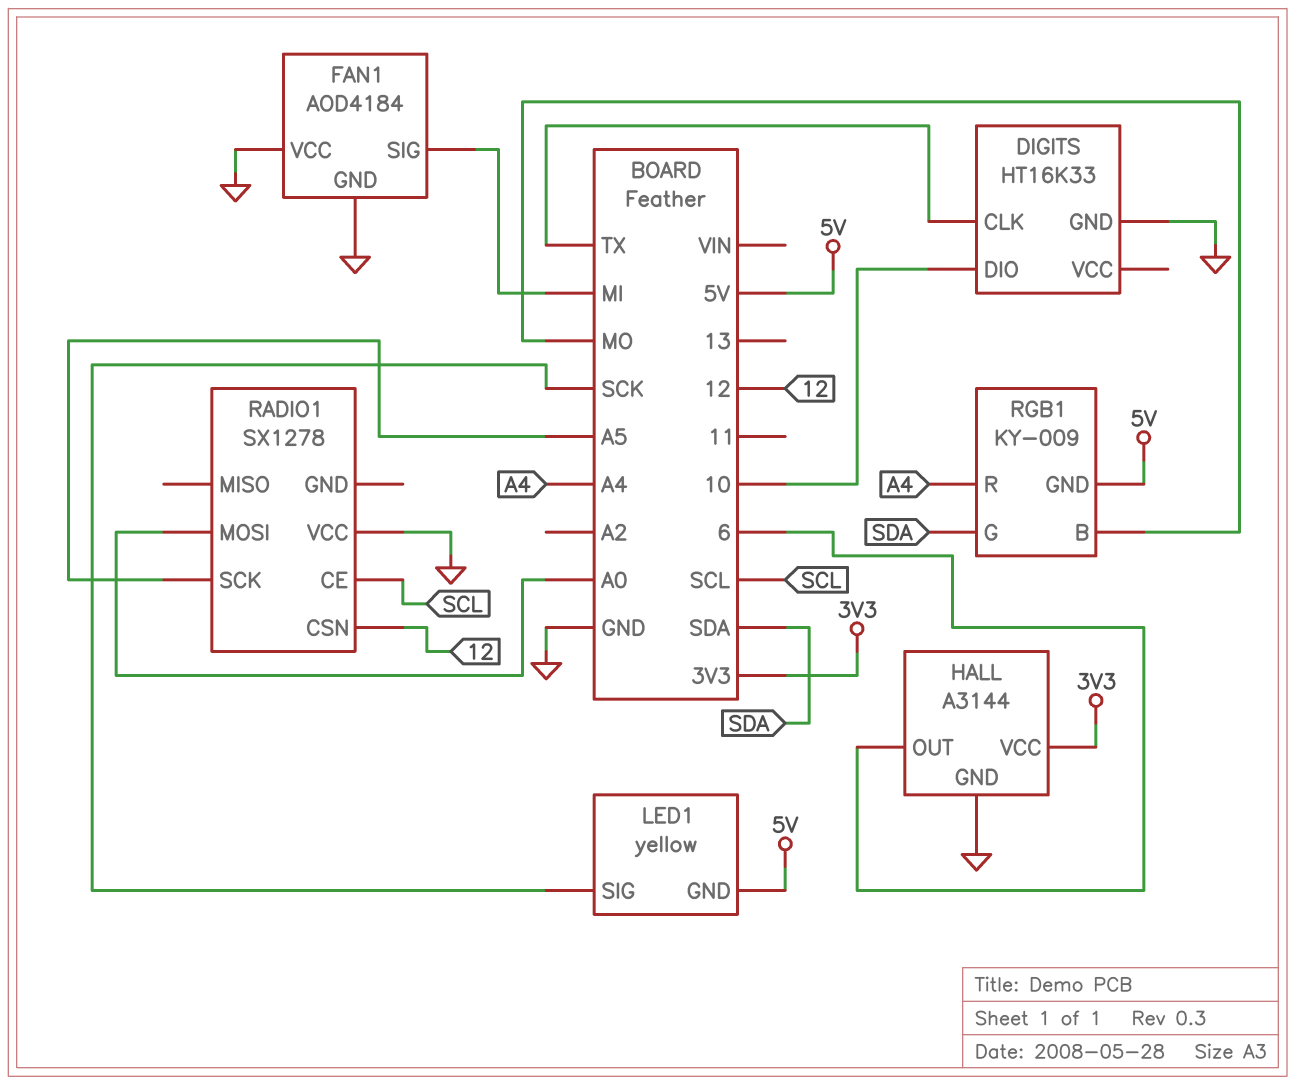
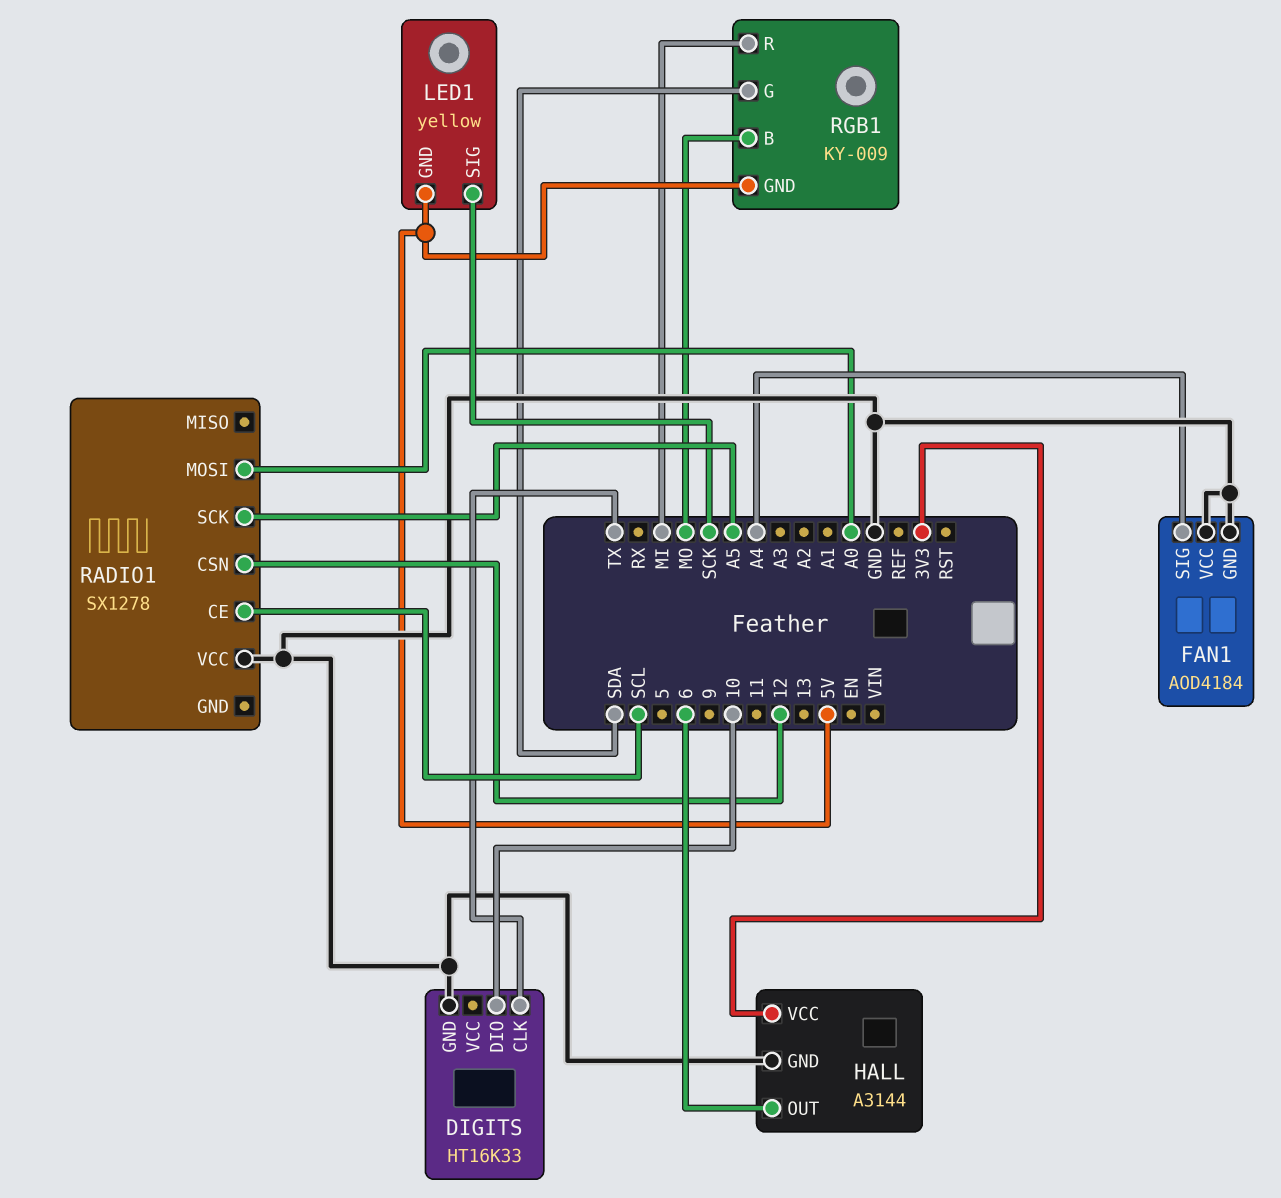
FAN1 pin SIG: MI -> A4
RGB1 pin R: A4 -> MI

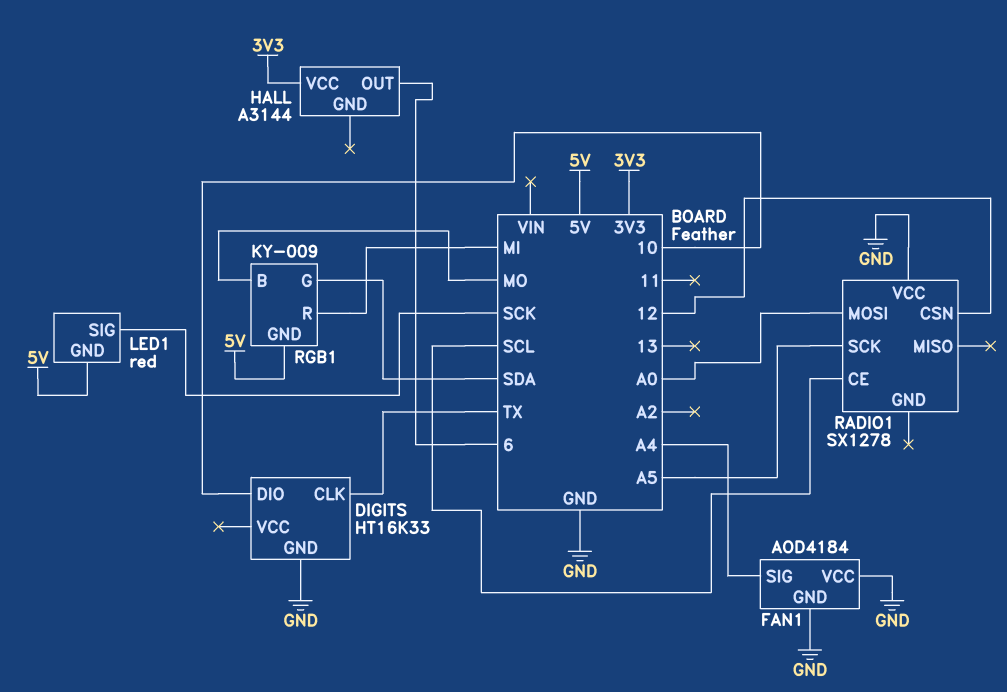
HALL pin GND: GND -> none
LED1: yellow -> red

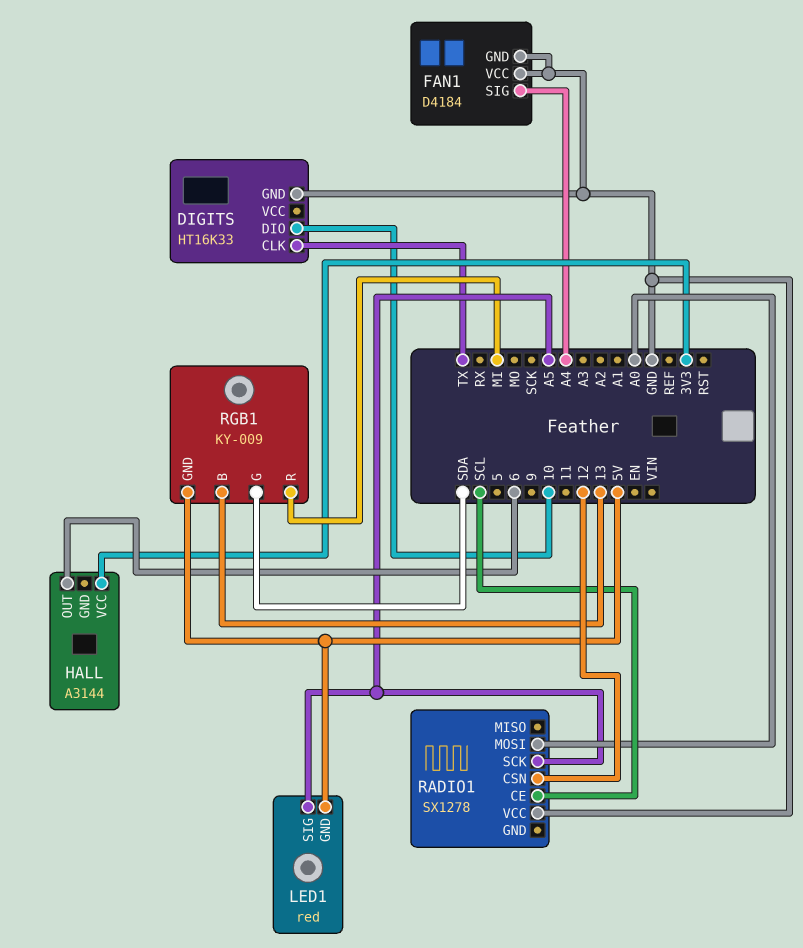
FAN1: AOD4184 -> D4184
LED1 pin SIG: SCK -> A5
RGB1 pin B: MO -> 13

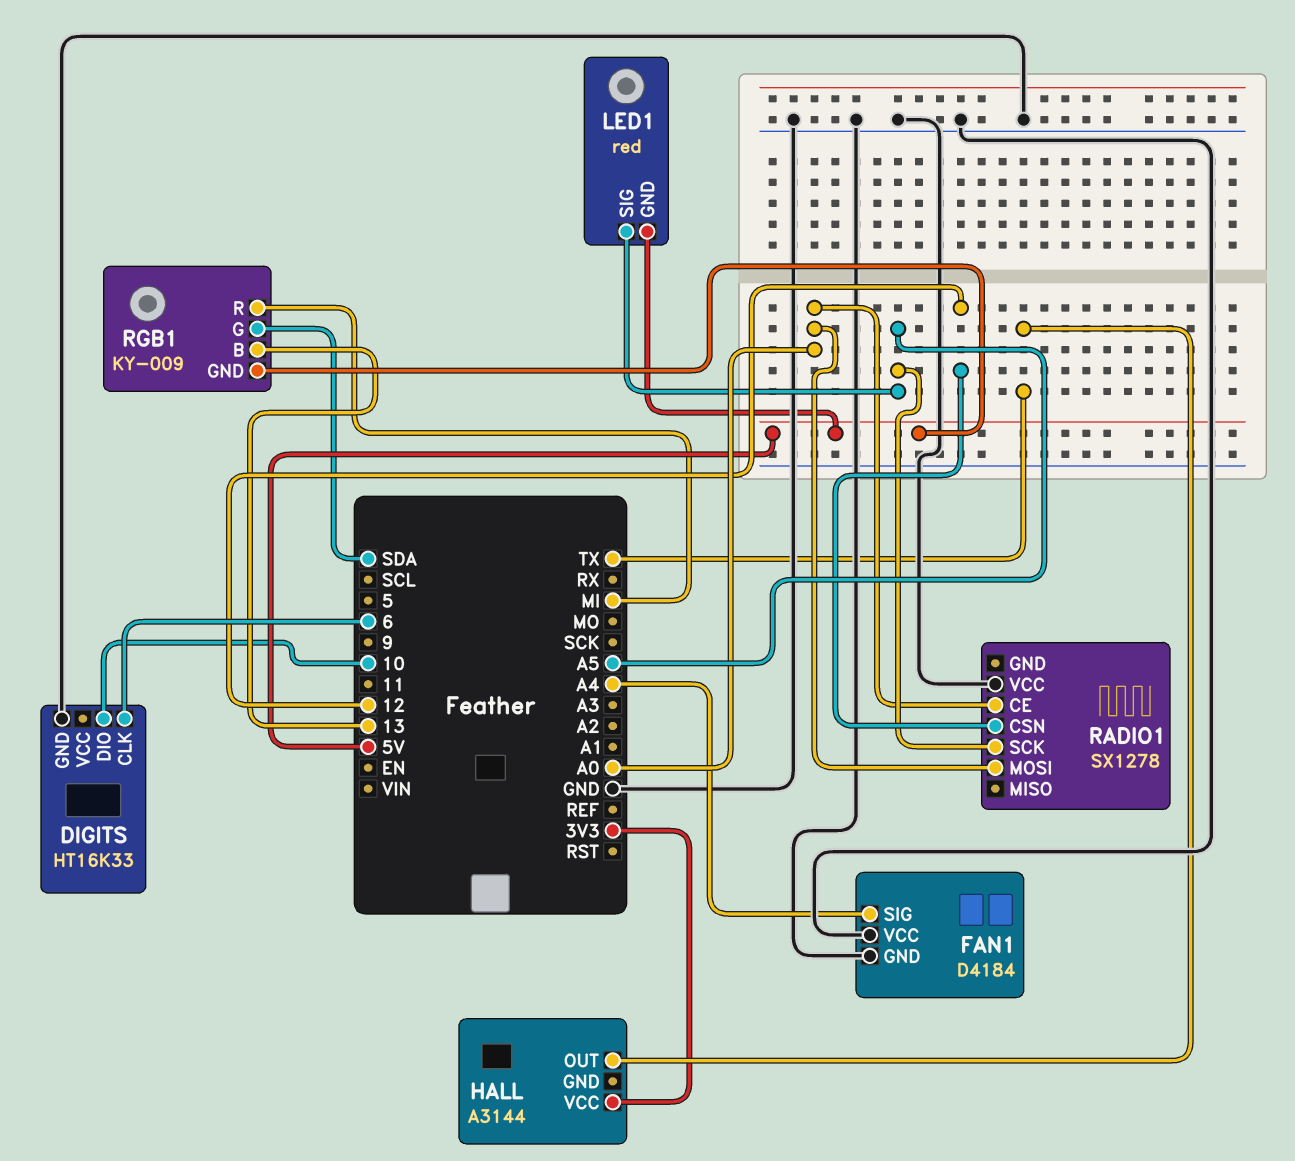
DIGITS pin CLK: TX -> 6
HALL pin OUT: 6 -> TX
RADIO1 pin CE: SCL -> A0

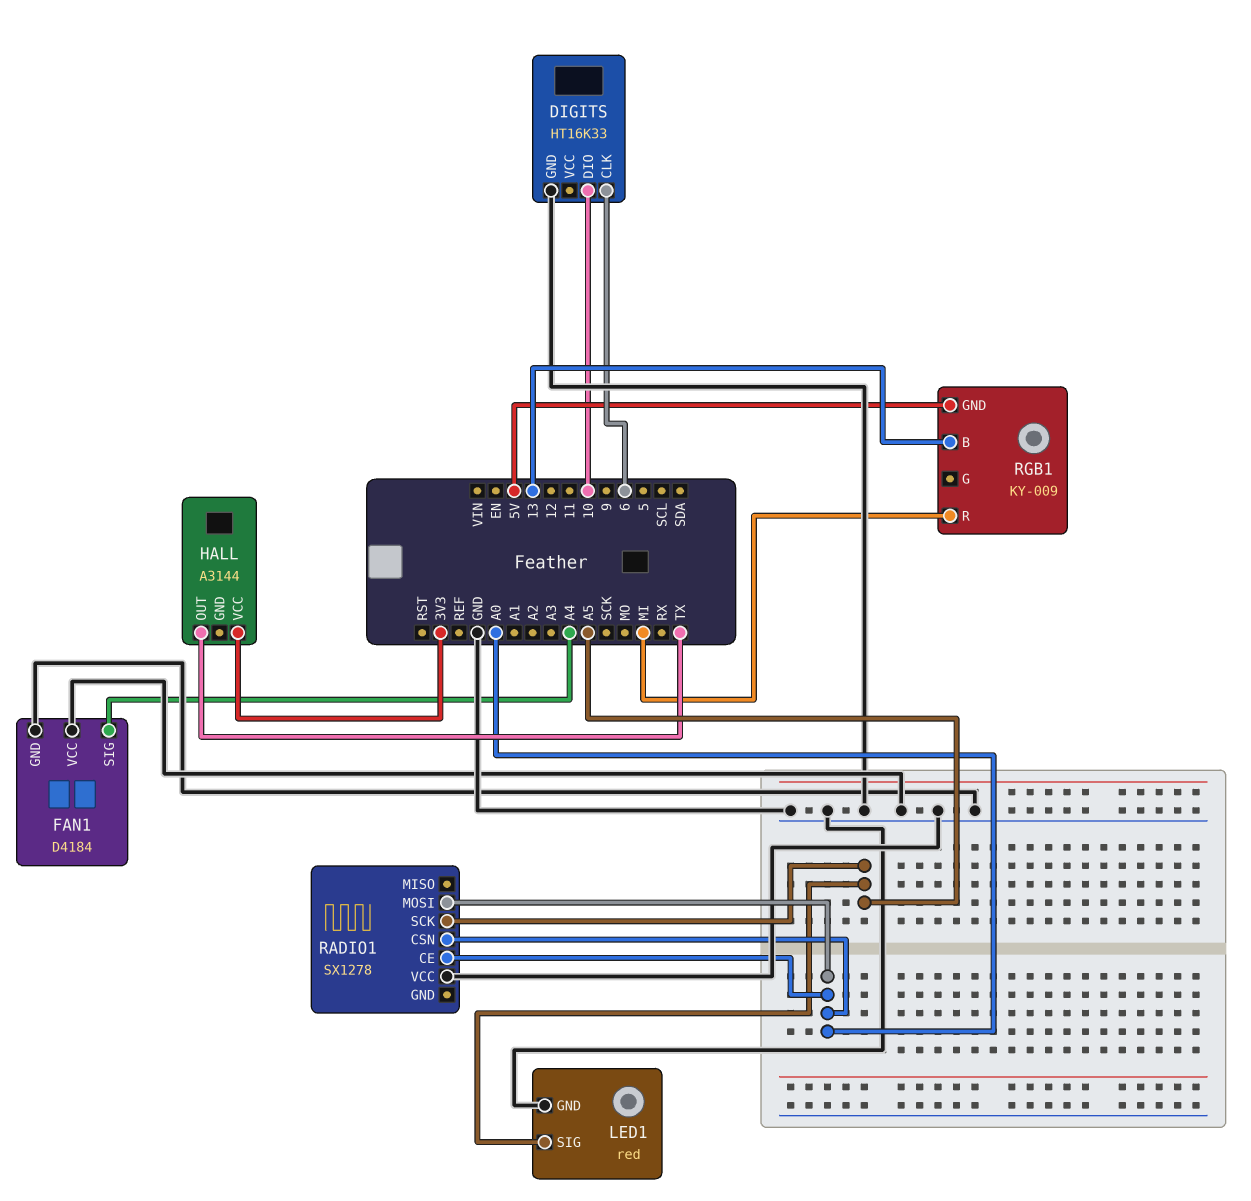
LED1 pin GND: 5V -> GND
RADIO1 pin CSN: 12 -> A0
RGB1 pin G: SDA -> none

